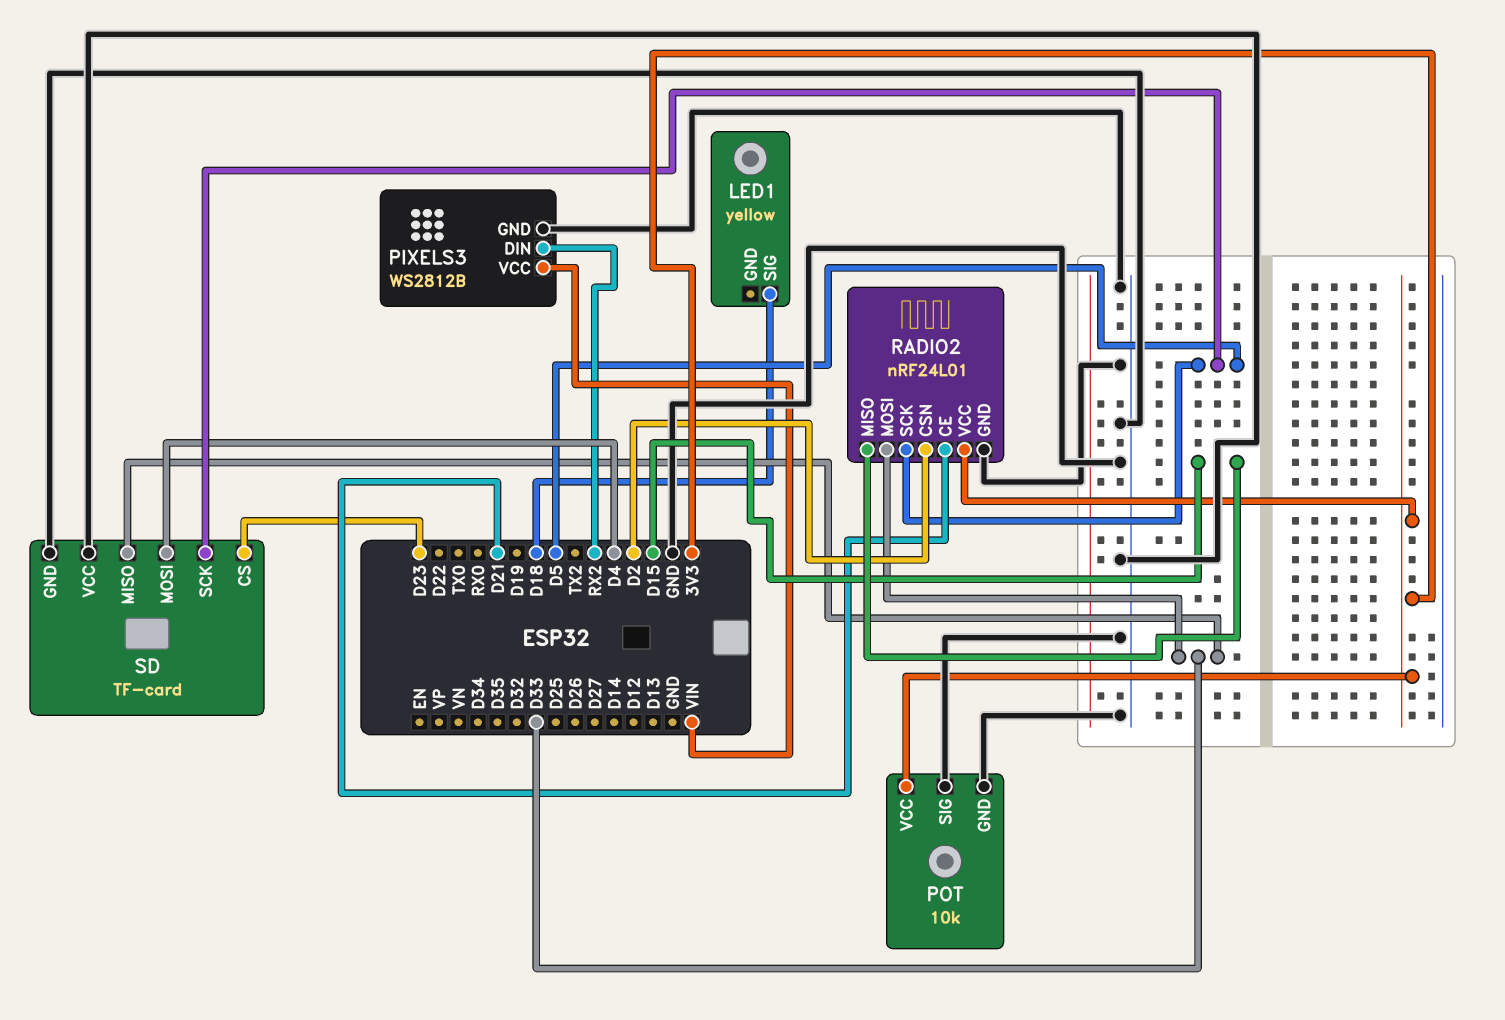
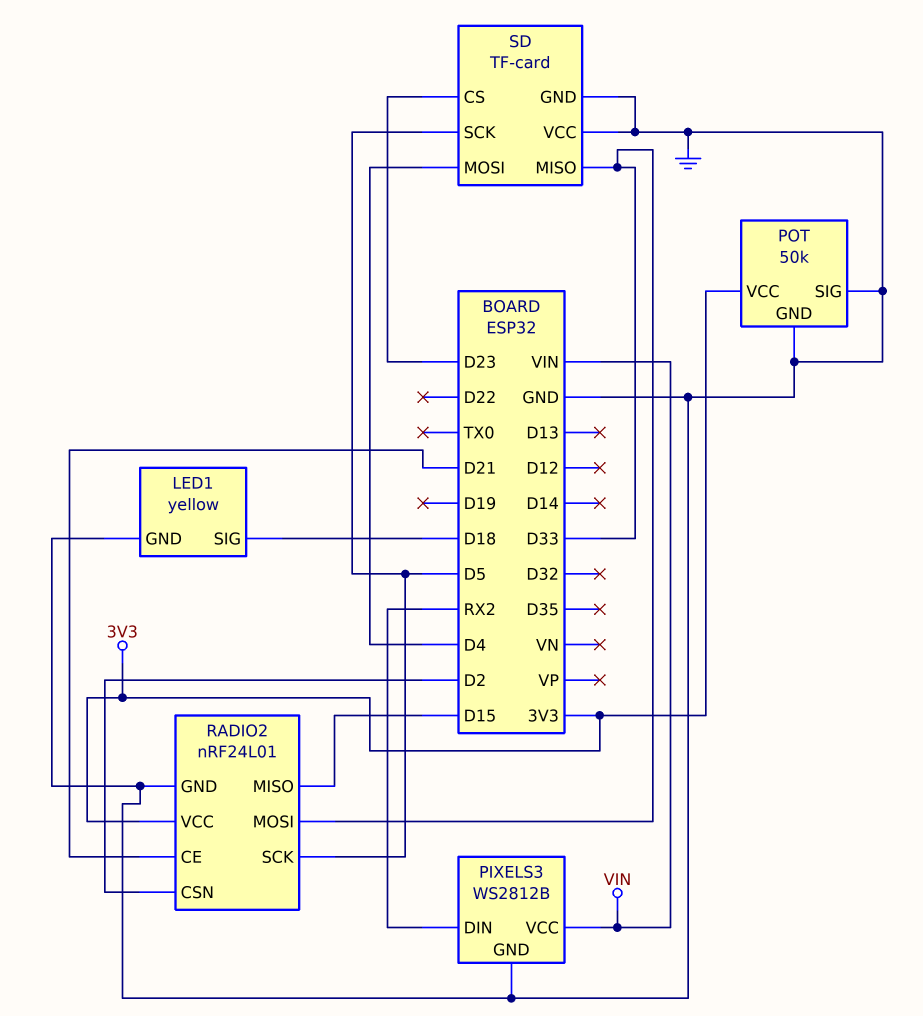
LED1 pin GND: none -> GND
POT: 10k -> 50k

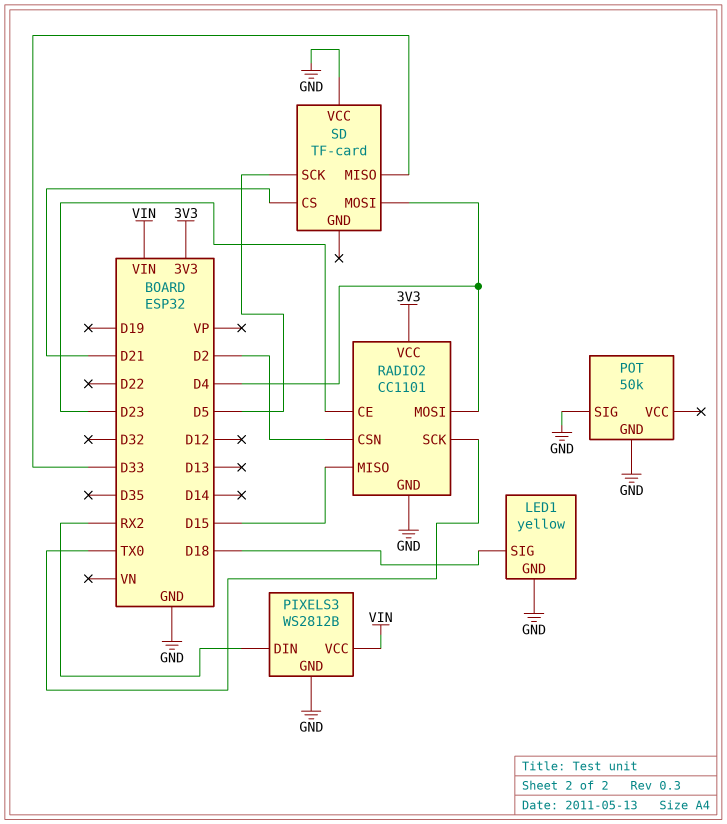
POT pin VCC: 3V3 -> none
RADIO2: nRF24L01 -> CC1101
RADIO2 pin CE: D21 -> D23
RADIO2 pin MOSI: D33 -> D4
RADIO2 pin SCK: D5 -> TX0
SD pin CS: D23 -> D21
SD pin GND: GND -> none

